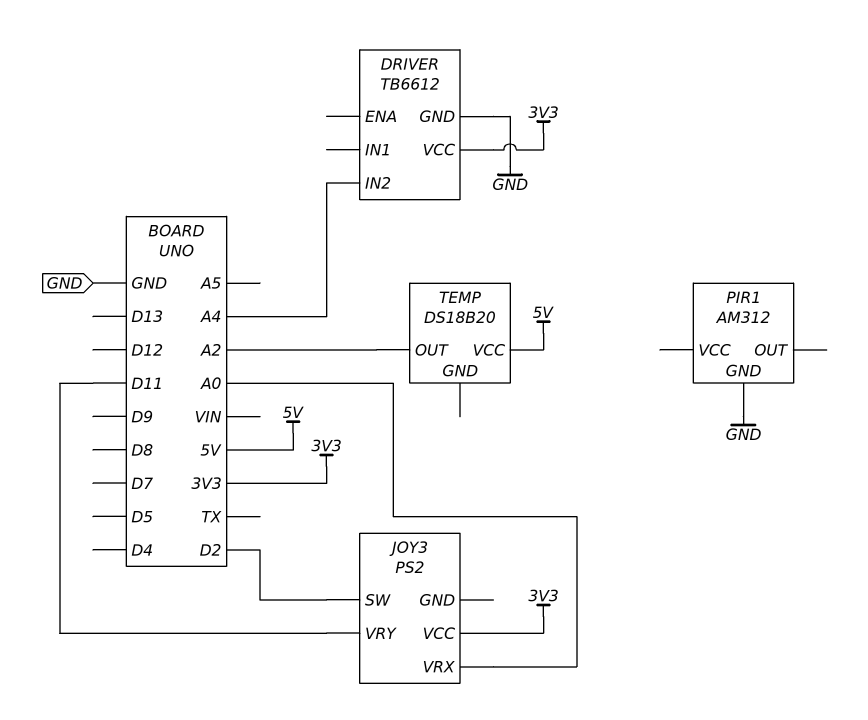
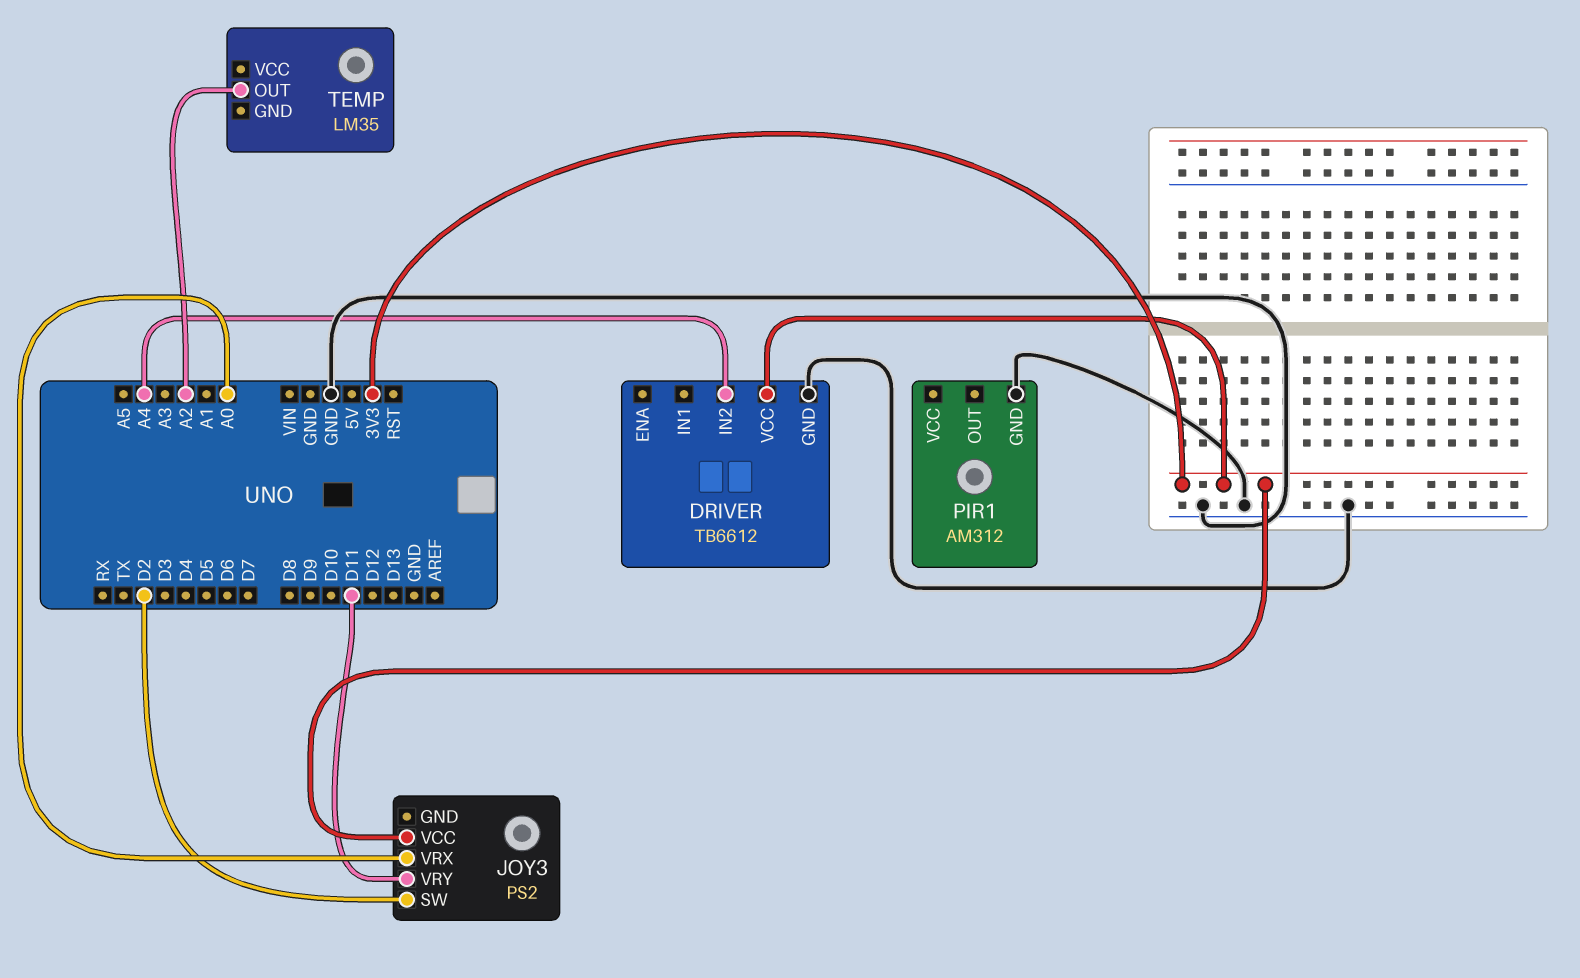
TEMP: DS18B20 -> LM35
TEMP pin VCC: 5V -> none

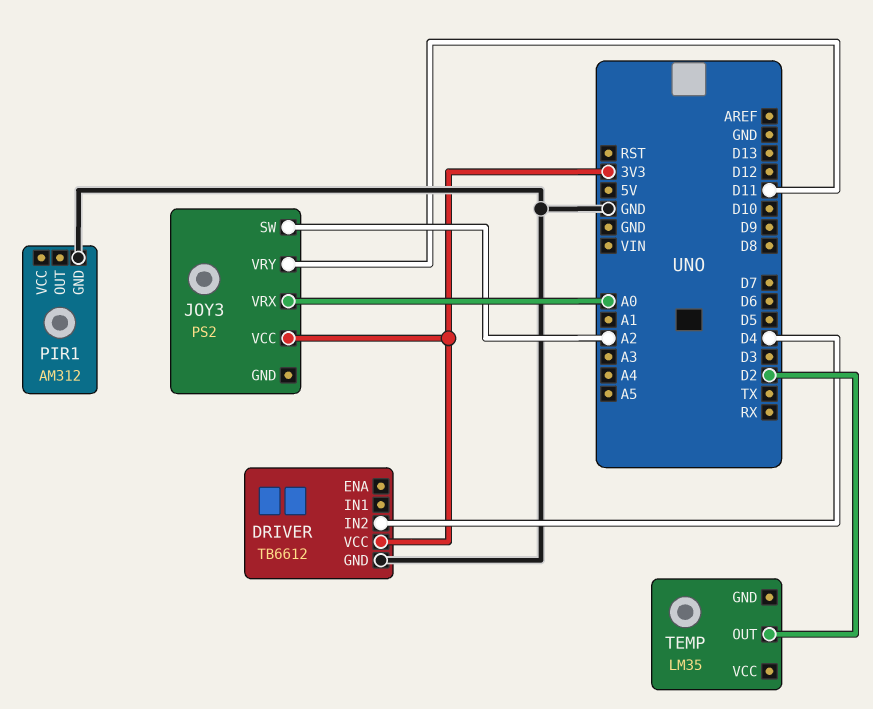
DRIVER pin IN2: A4 -> D4
JOY3 pin SW: D2 -> A2
TEMP pin OUT: A2 -> D2

